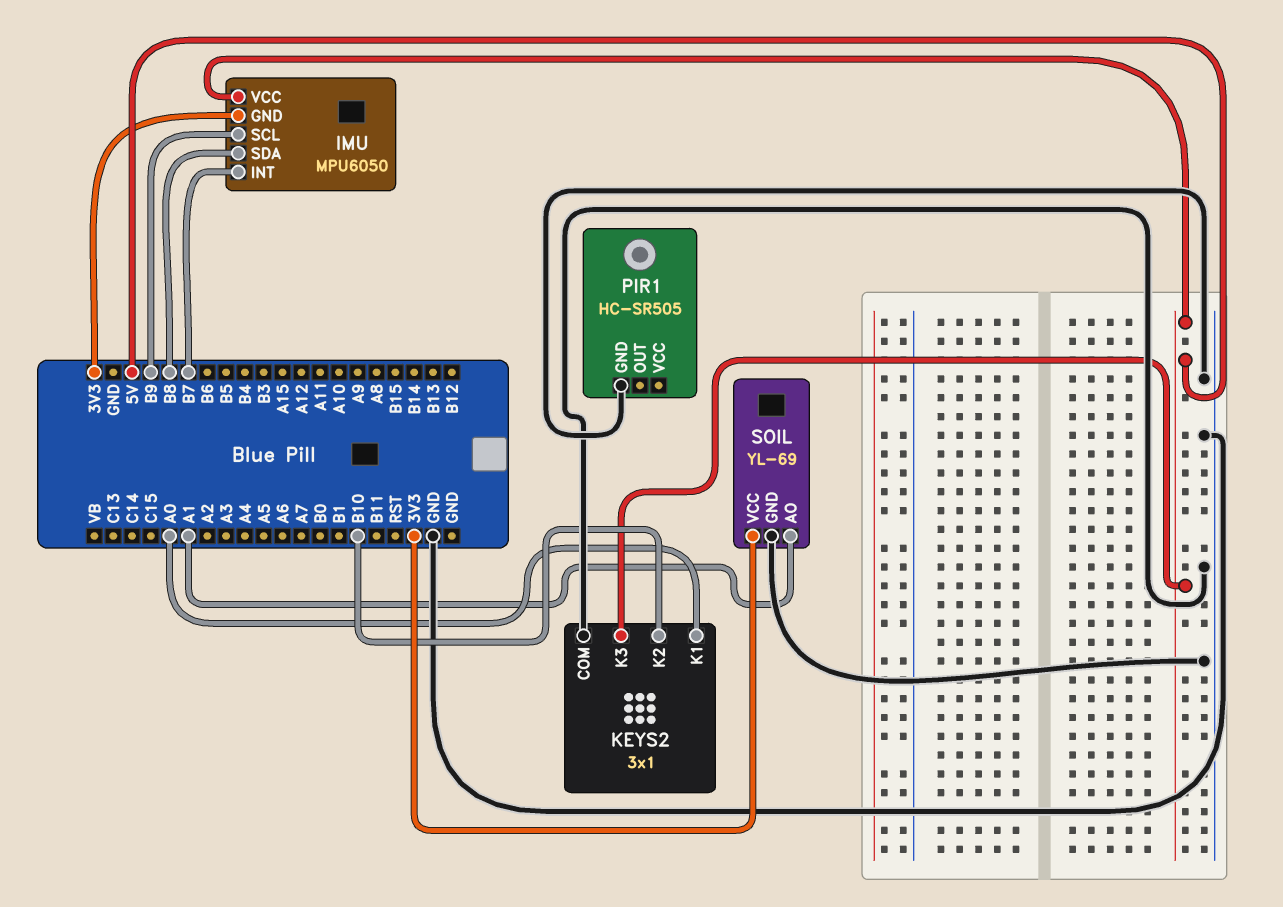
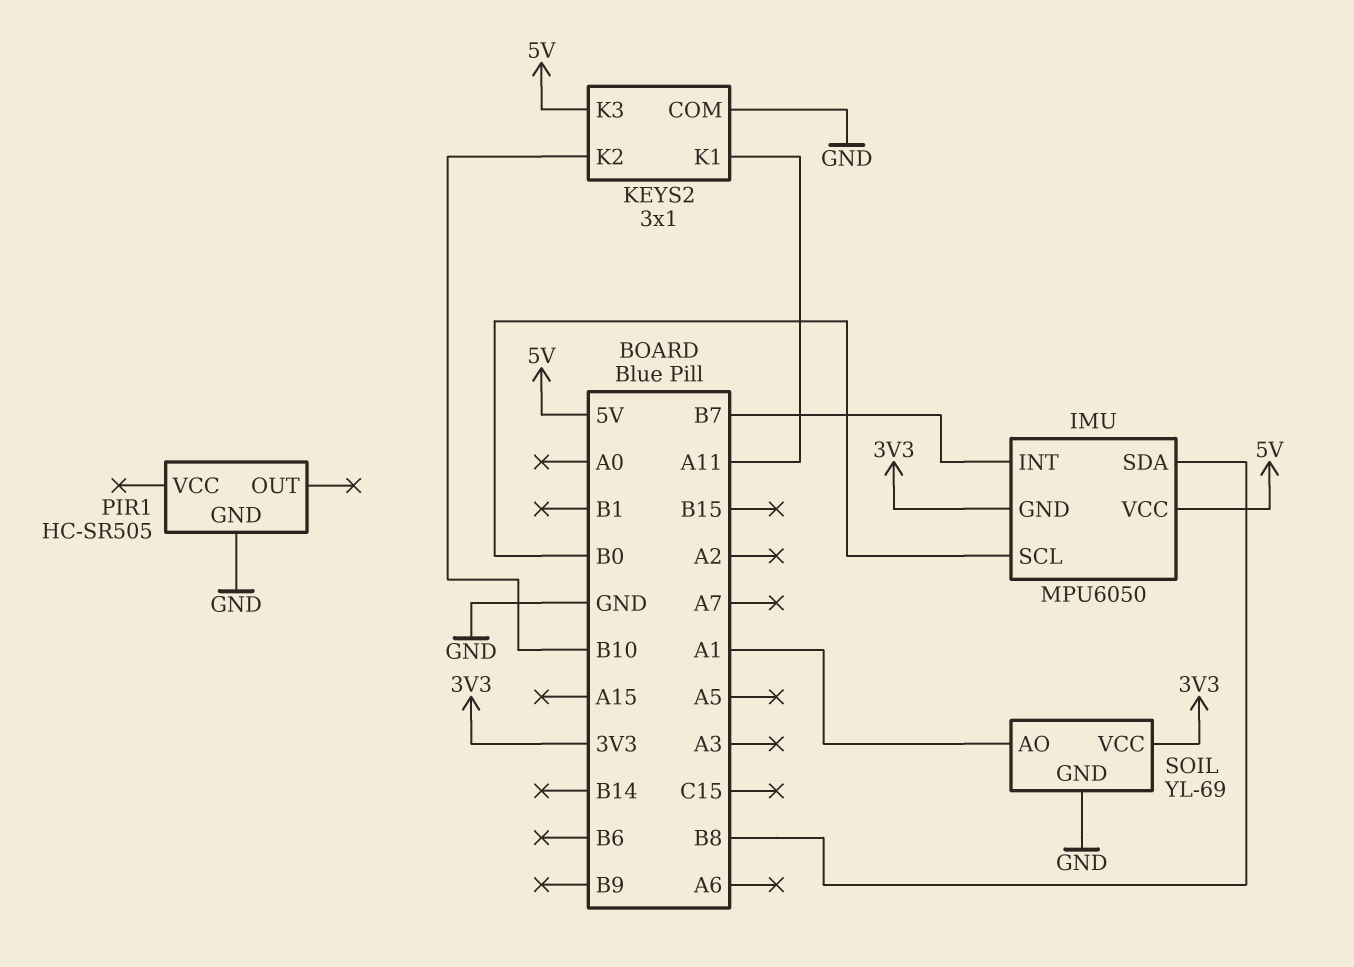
IMU pin SCL: B9 -> B0
KEYS2 pin K1: A0 -> A11

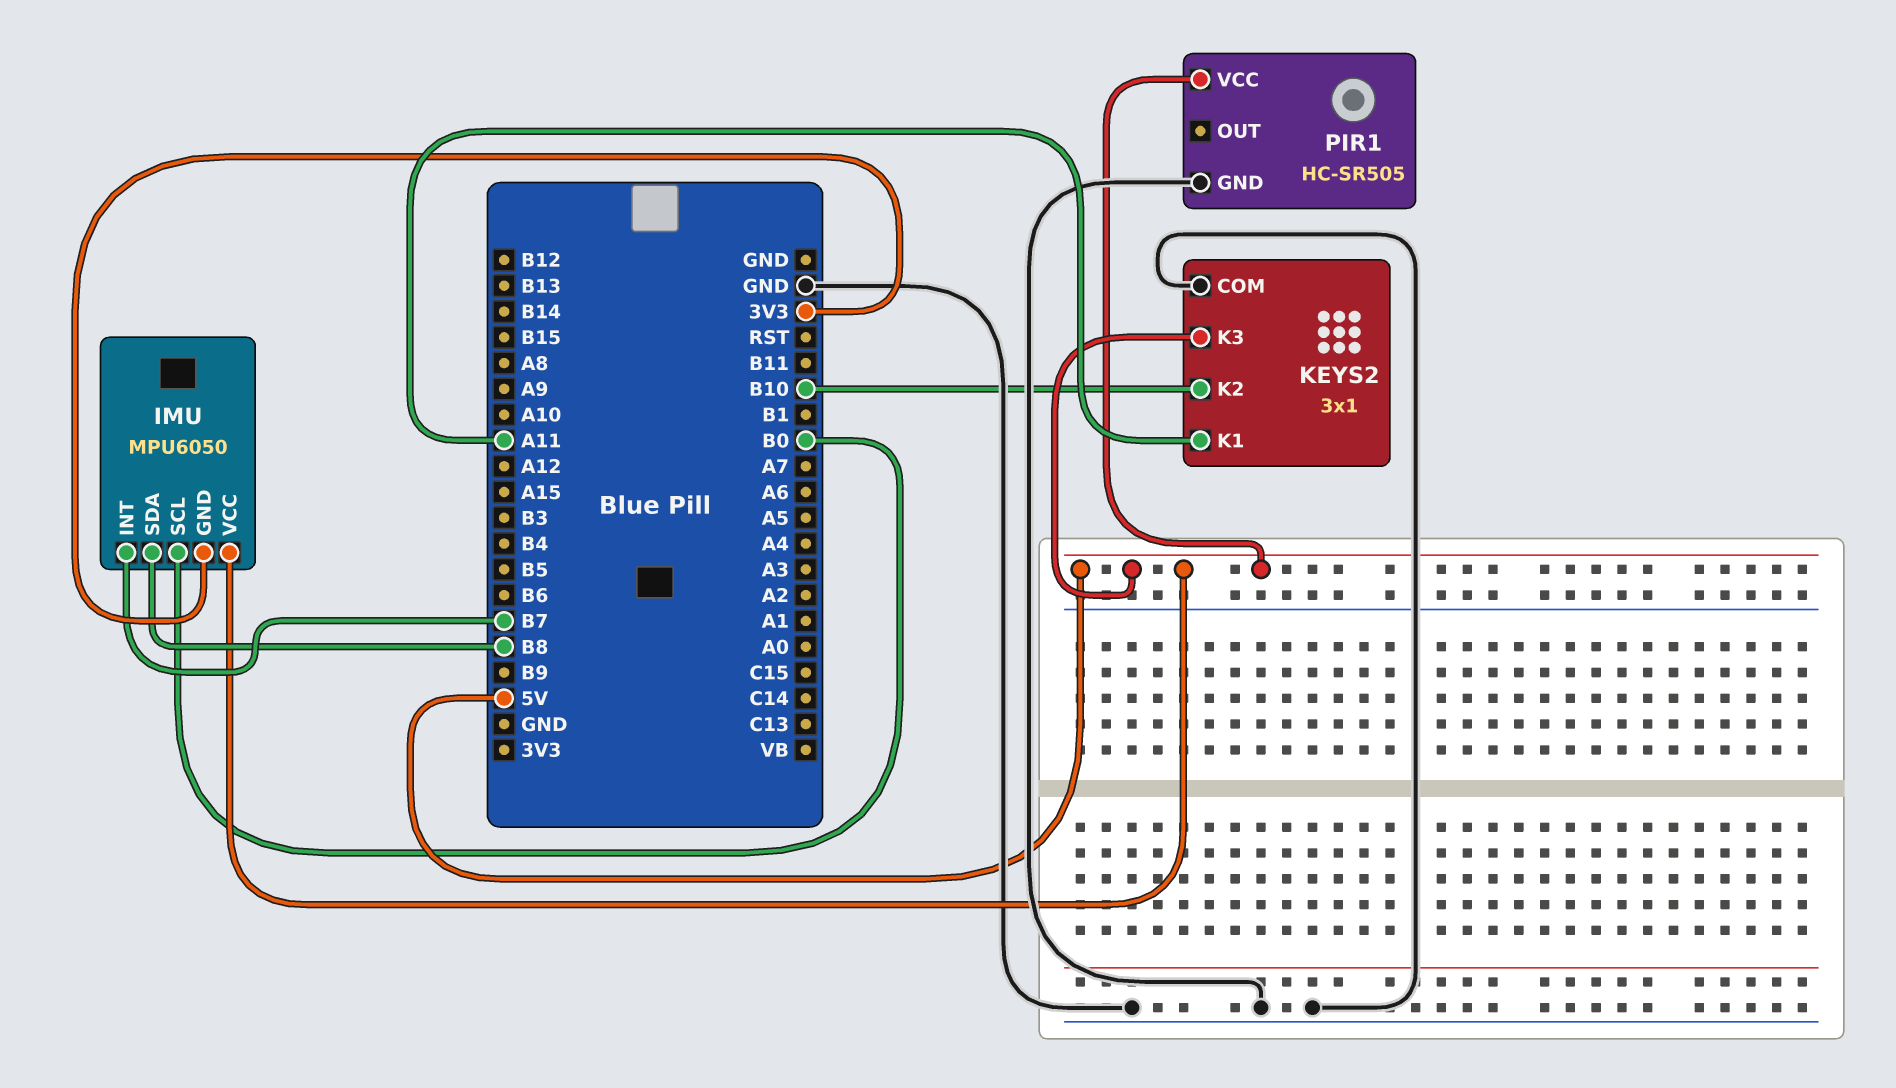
PIR1 pin VCC: none -> 5V
SOIL: YL-69 -> none
SOIL pin AO: A1 -> none
SOIL pin GND: GND -> none
SOIL pin VCC: 3V3 -> none

